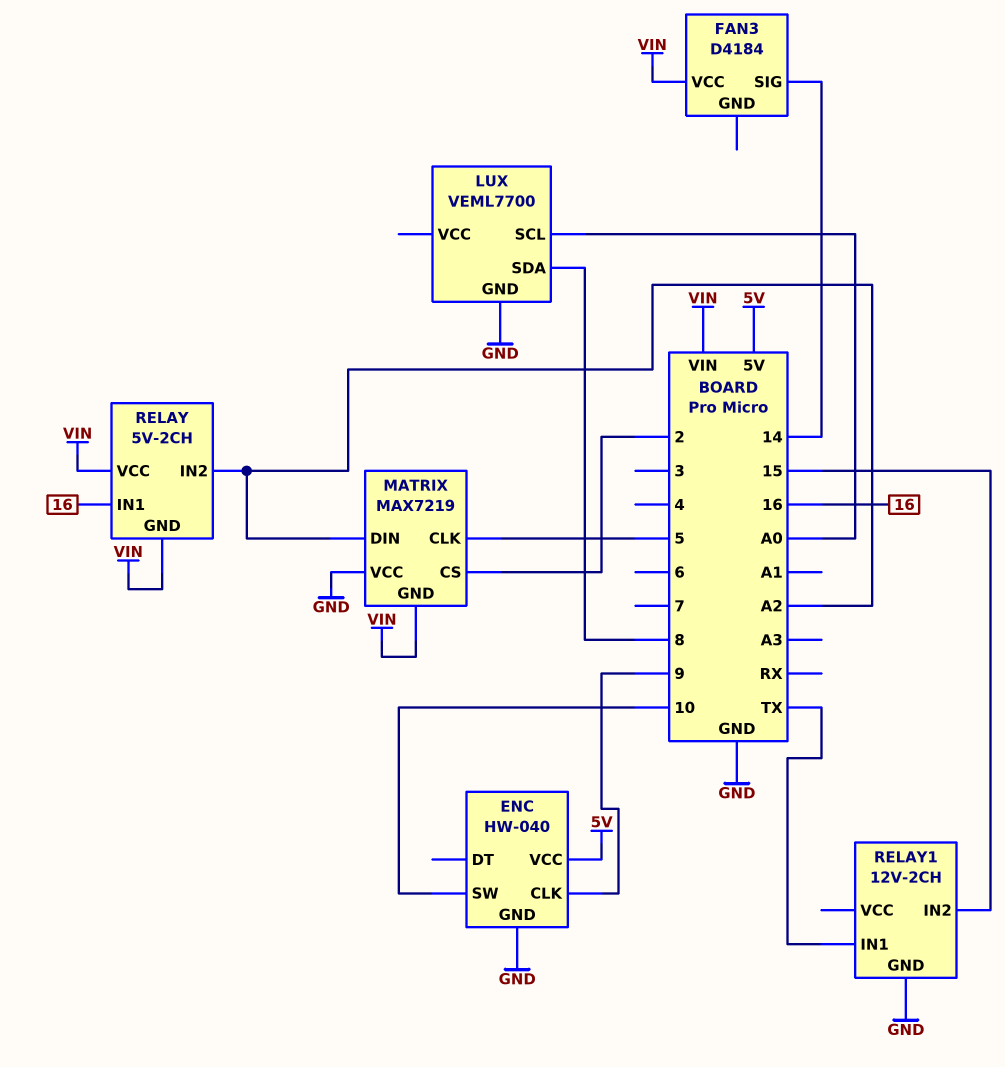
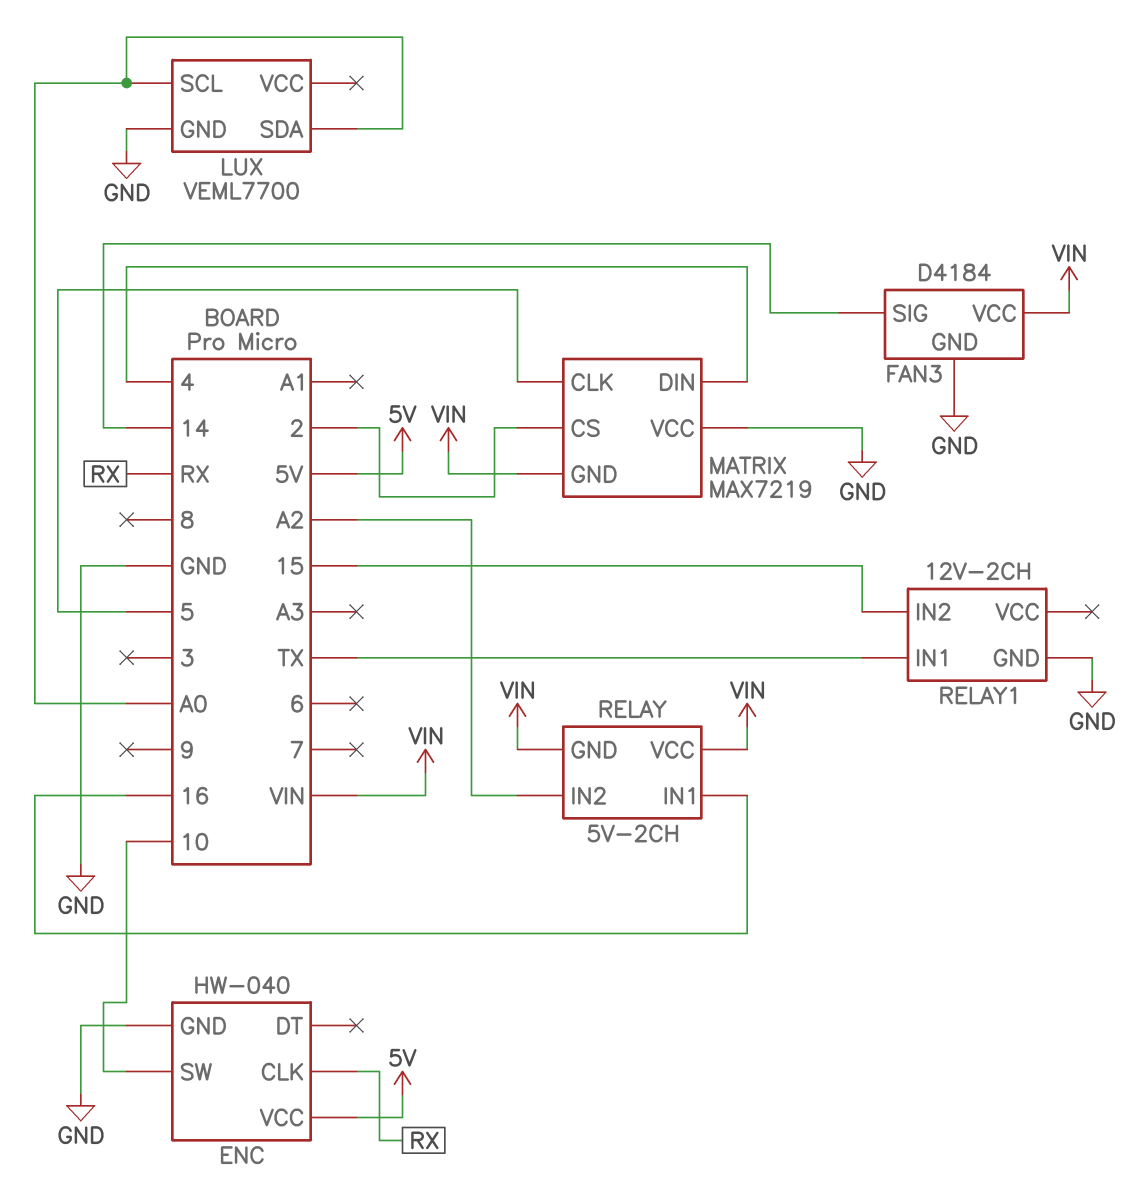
ENC pin CLK: 9 -> RX
FAN3 pin GND: none -> GND
LUX pin SDA: 8 -> A0
MATRIX pin DIN: A2 -> 4

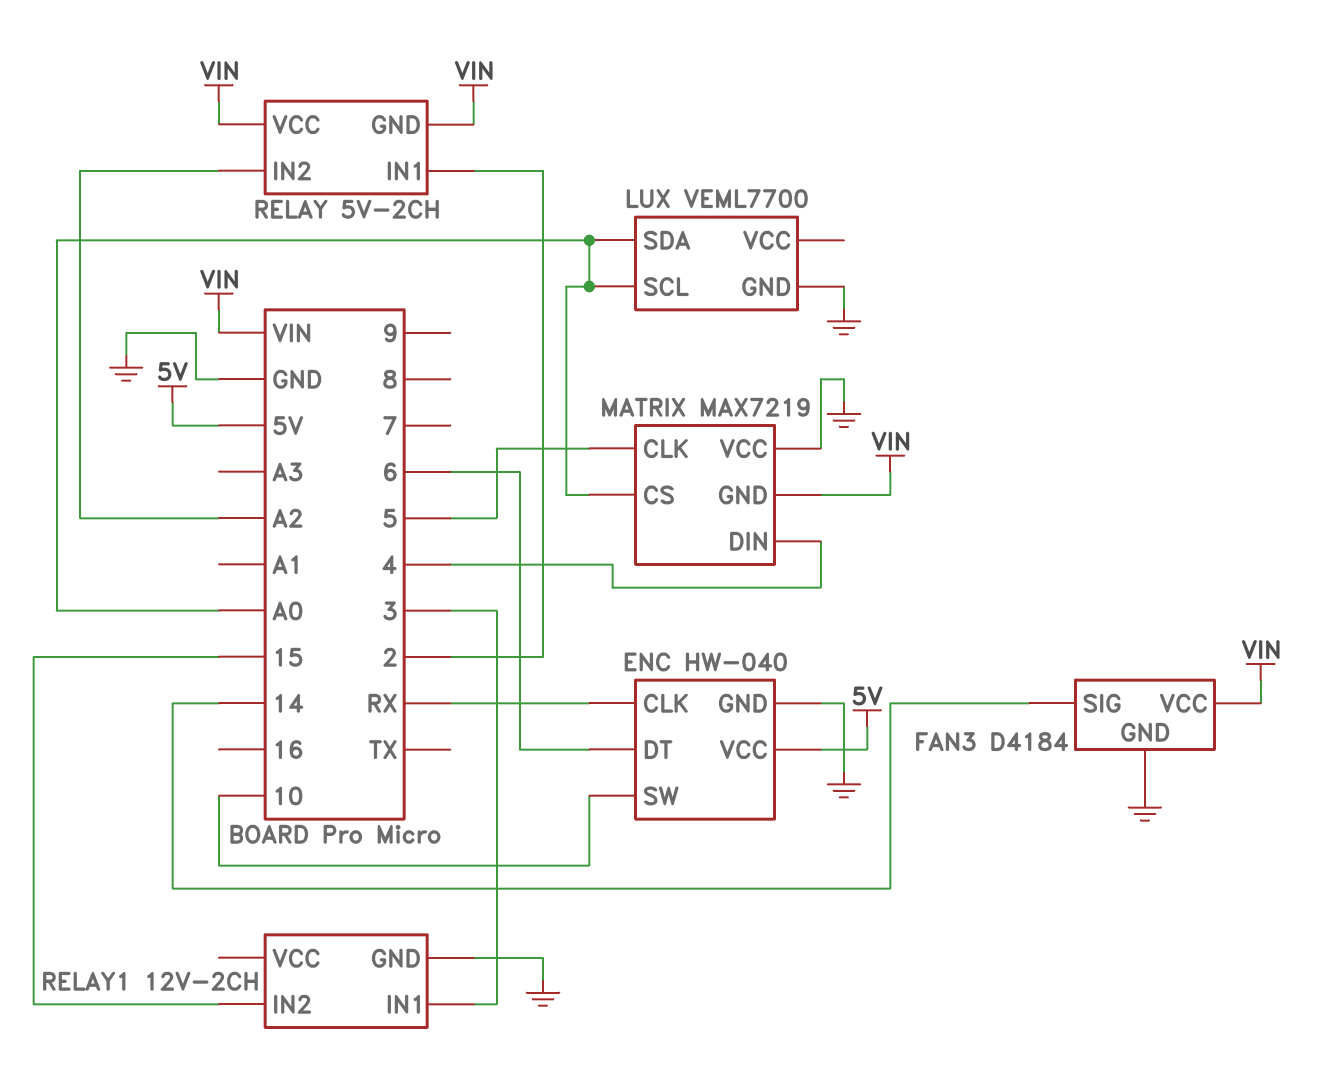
ENC pin DT: none -> 6
MATRIX pin CS: 2 -> A0
RELAY pin IN1: 16 -> 2
RELAY1 pin IN1: TX -> 3

